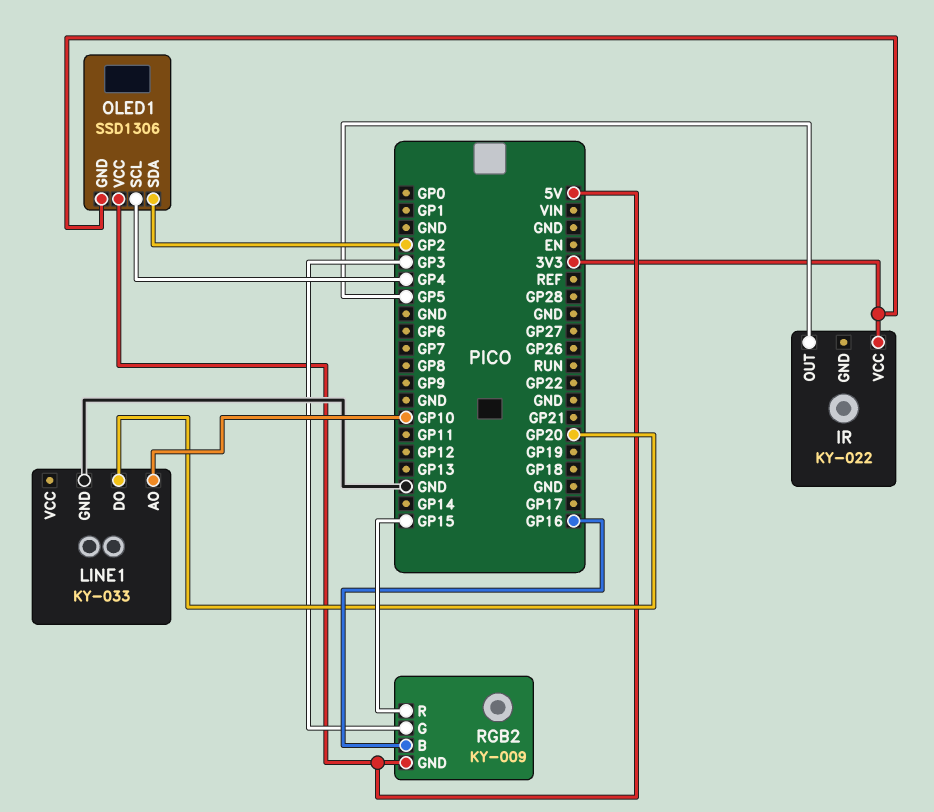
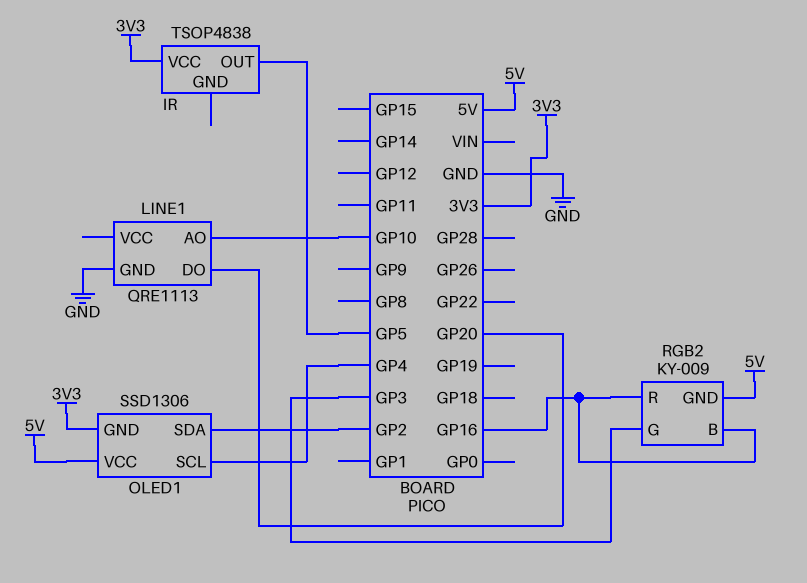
IR: KY-022 -> TSOP4838
LINE1: KY-033 -> QRE1113
RGB2 pin R: GP15 -> GP16

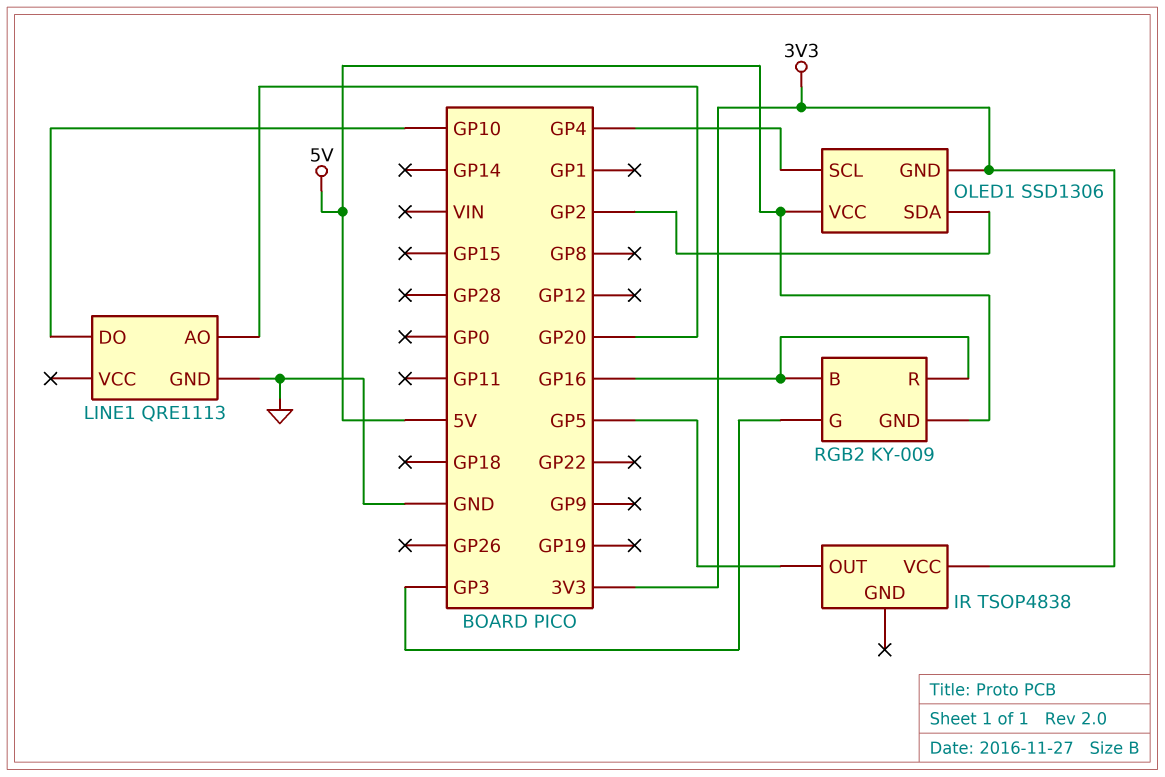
LINE1 pin AO: GP10 -> GP20
LINE1 pin DO: GP20 -> GP10

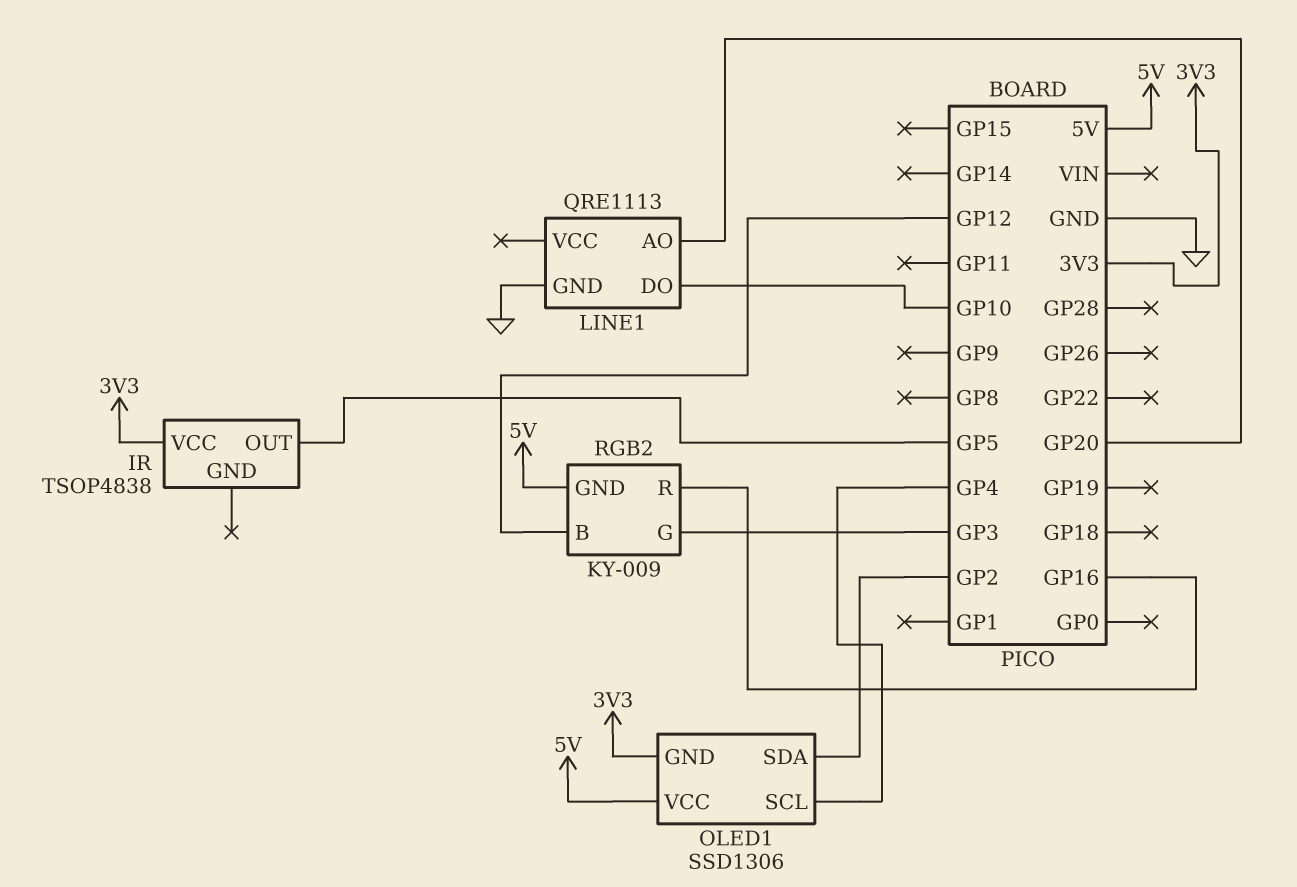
RGB2 pin B: GP16 -> GP12

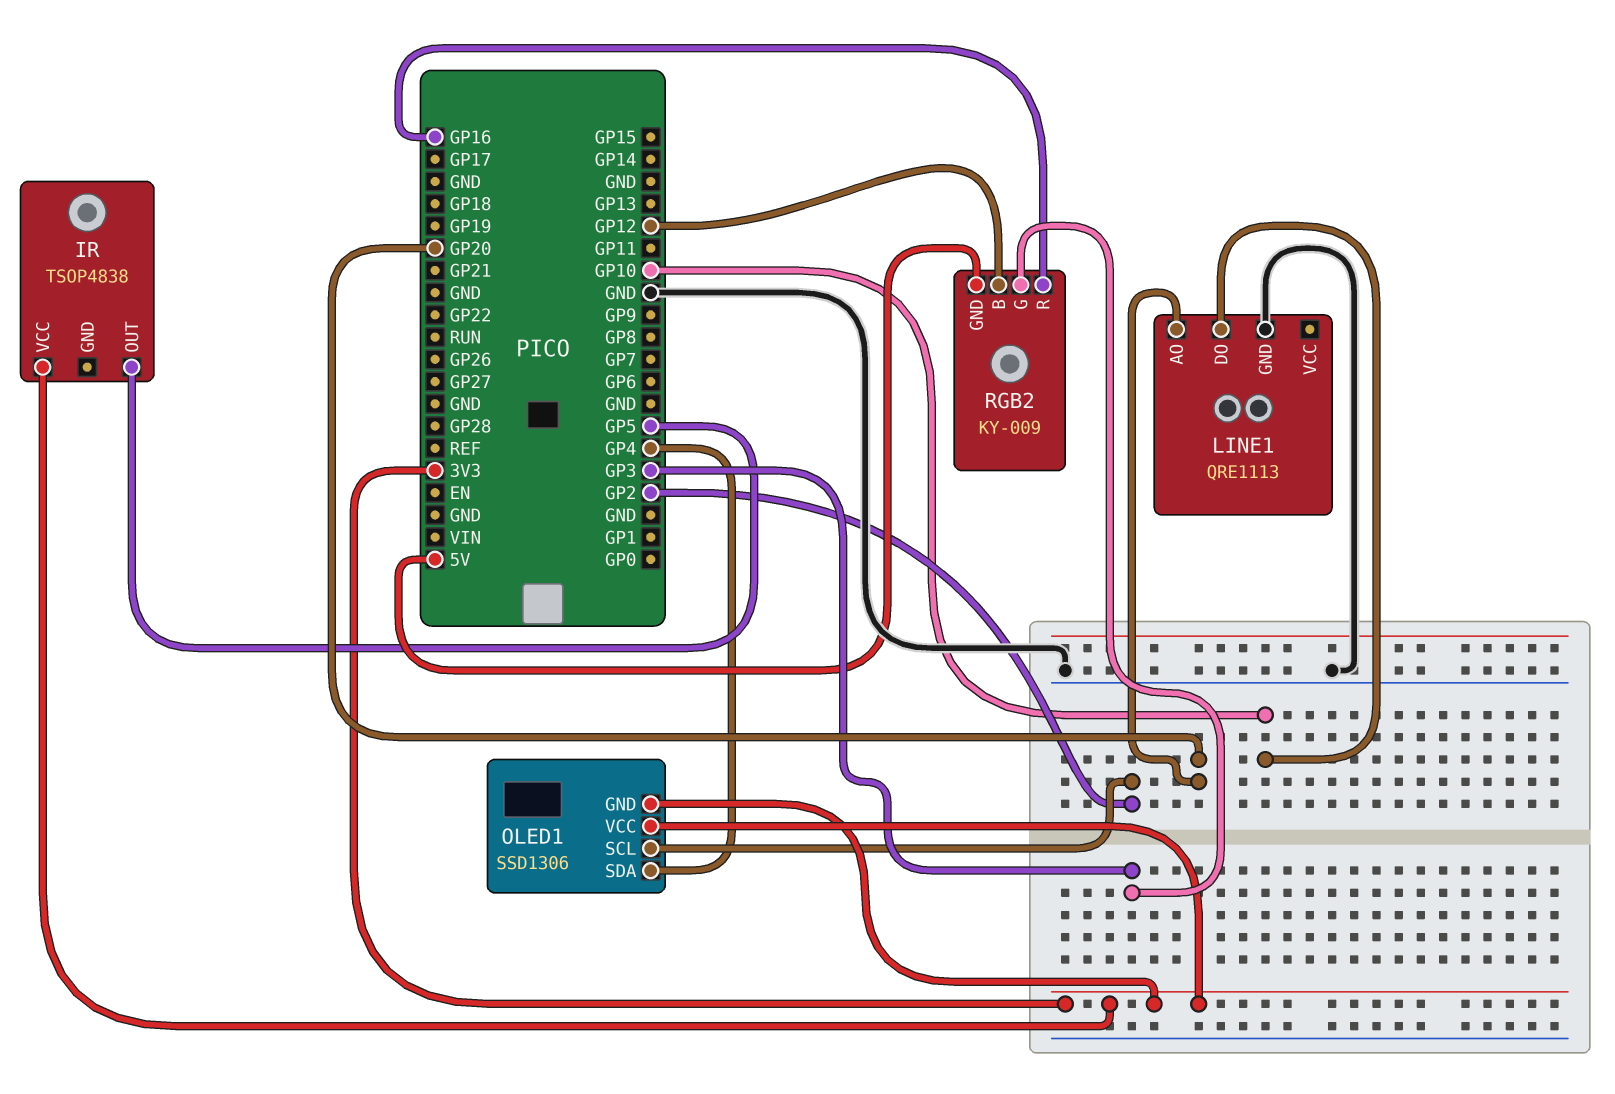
OLED1 pin SCL: GP4 -> GP2
OLED1 pin SDA: GP2 -> GP4
OLED1 pin VCC: 5V -> 3V3

